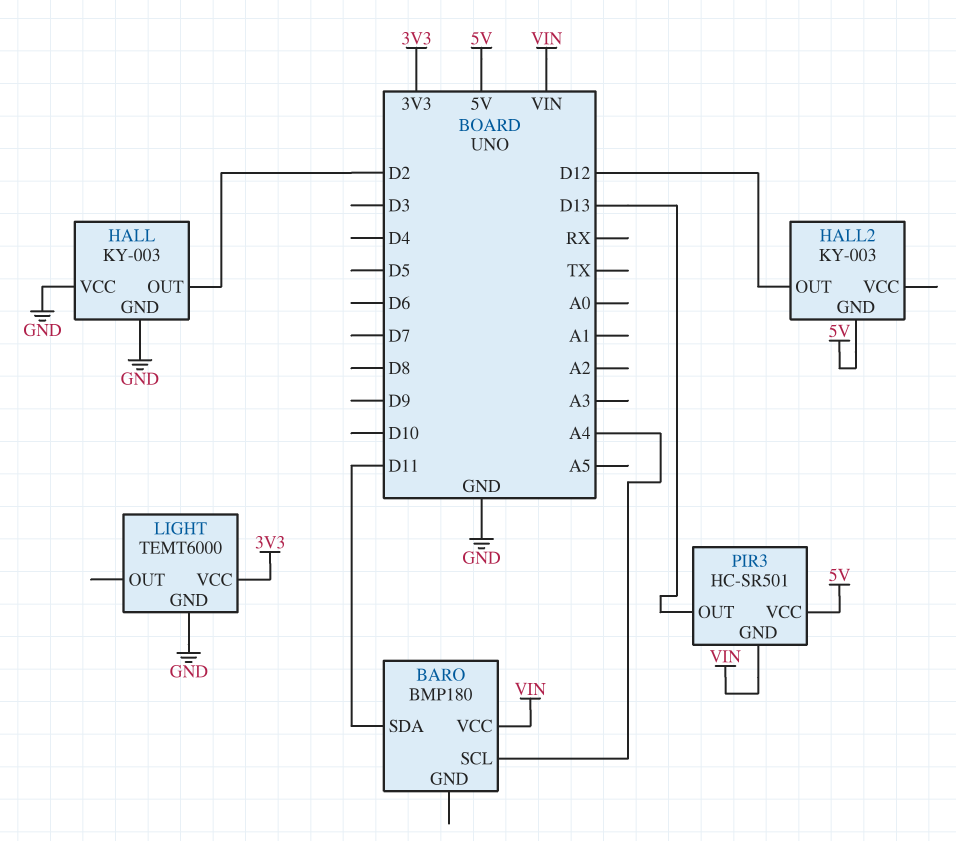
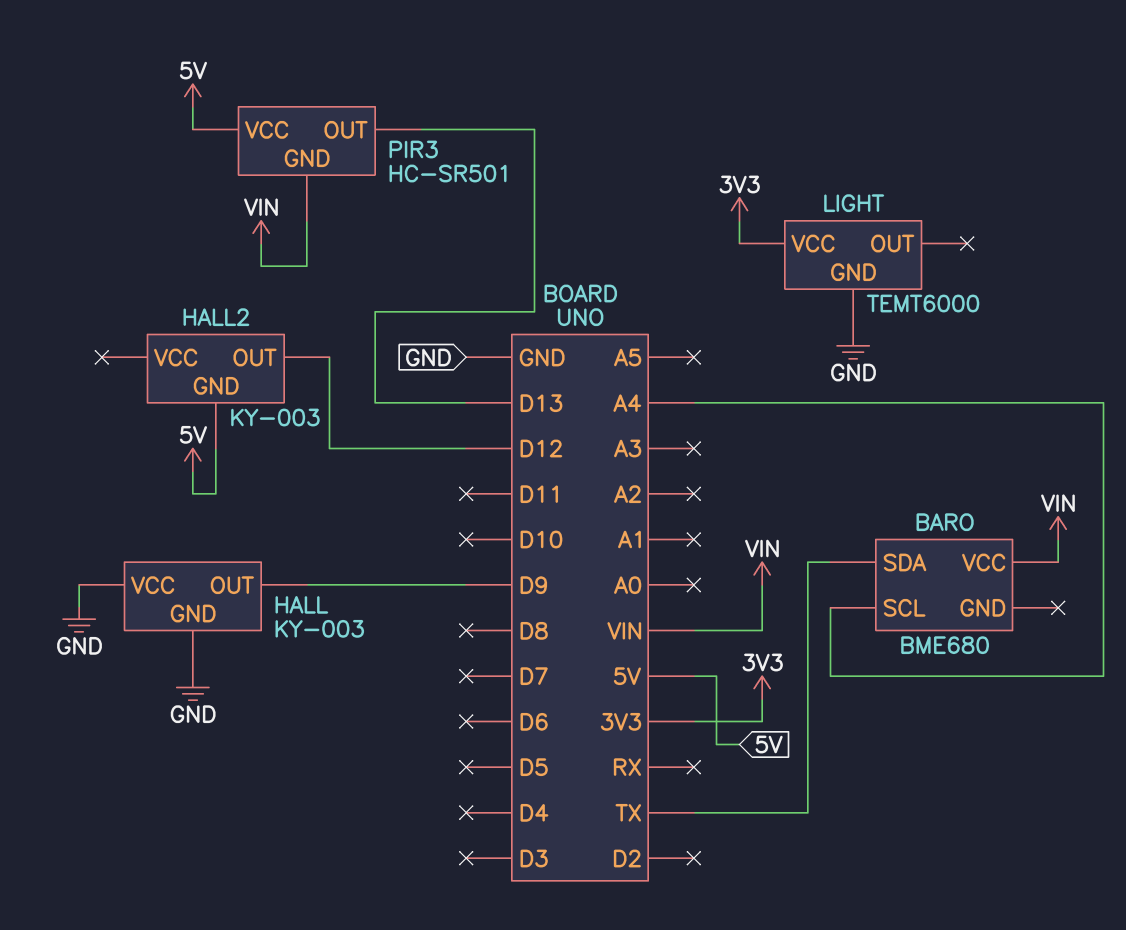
BARO: BMP180 -> BME680
BARO pin SDA: D11 -> TX
HALL pin OUT: D2 -> D9

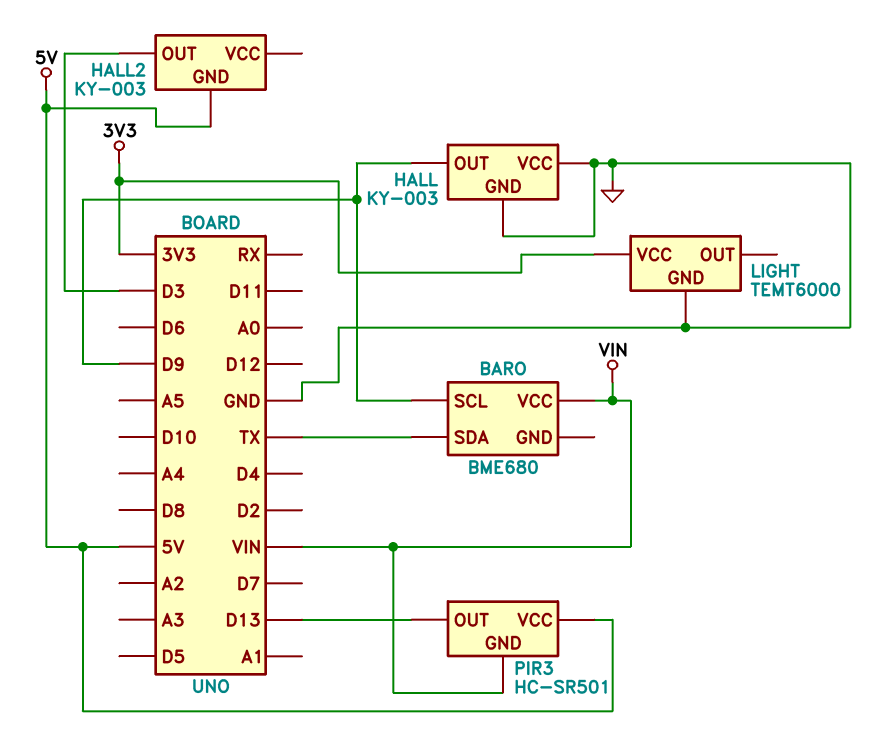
BARO pin SCL: A4 -> D9
HALL2 pin OUT: D12 -> D3

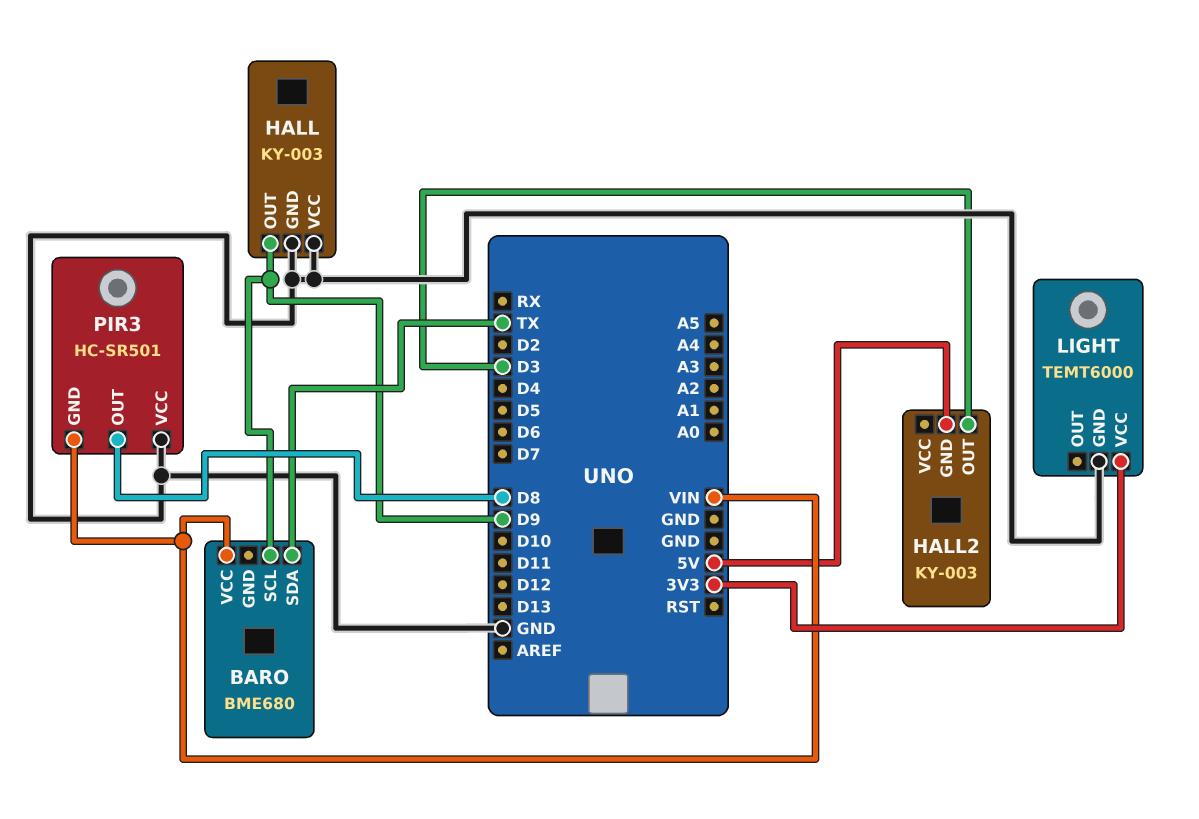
PIR3 pin OUT: D13 -> D8
PIR3 pin VCC: 5V -> GND

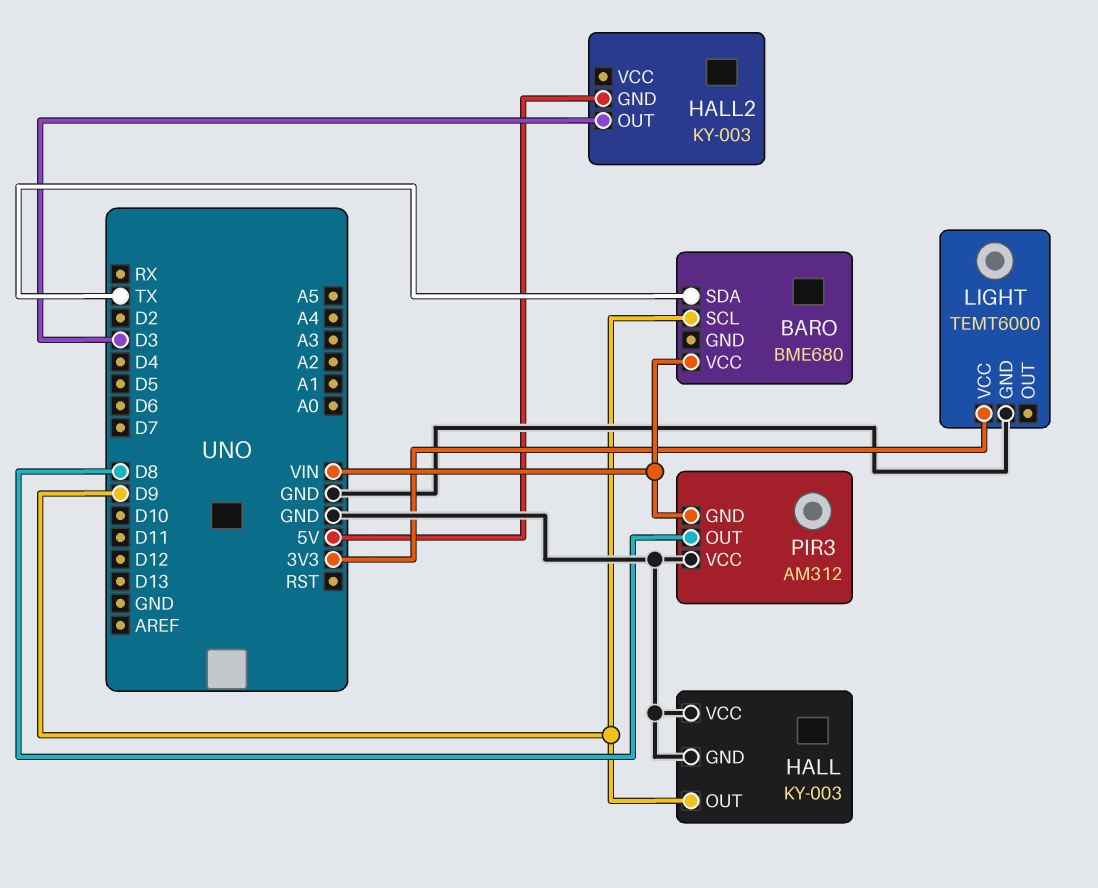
PIR3: HC-SR501 -> AM312

